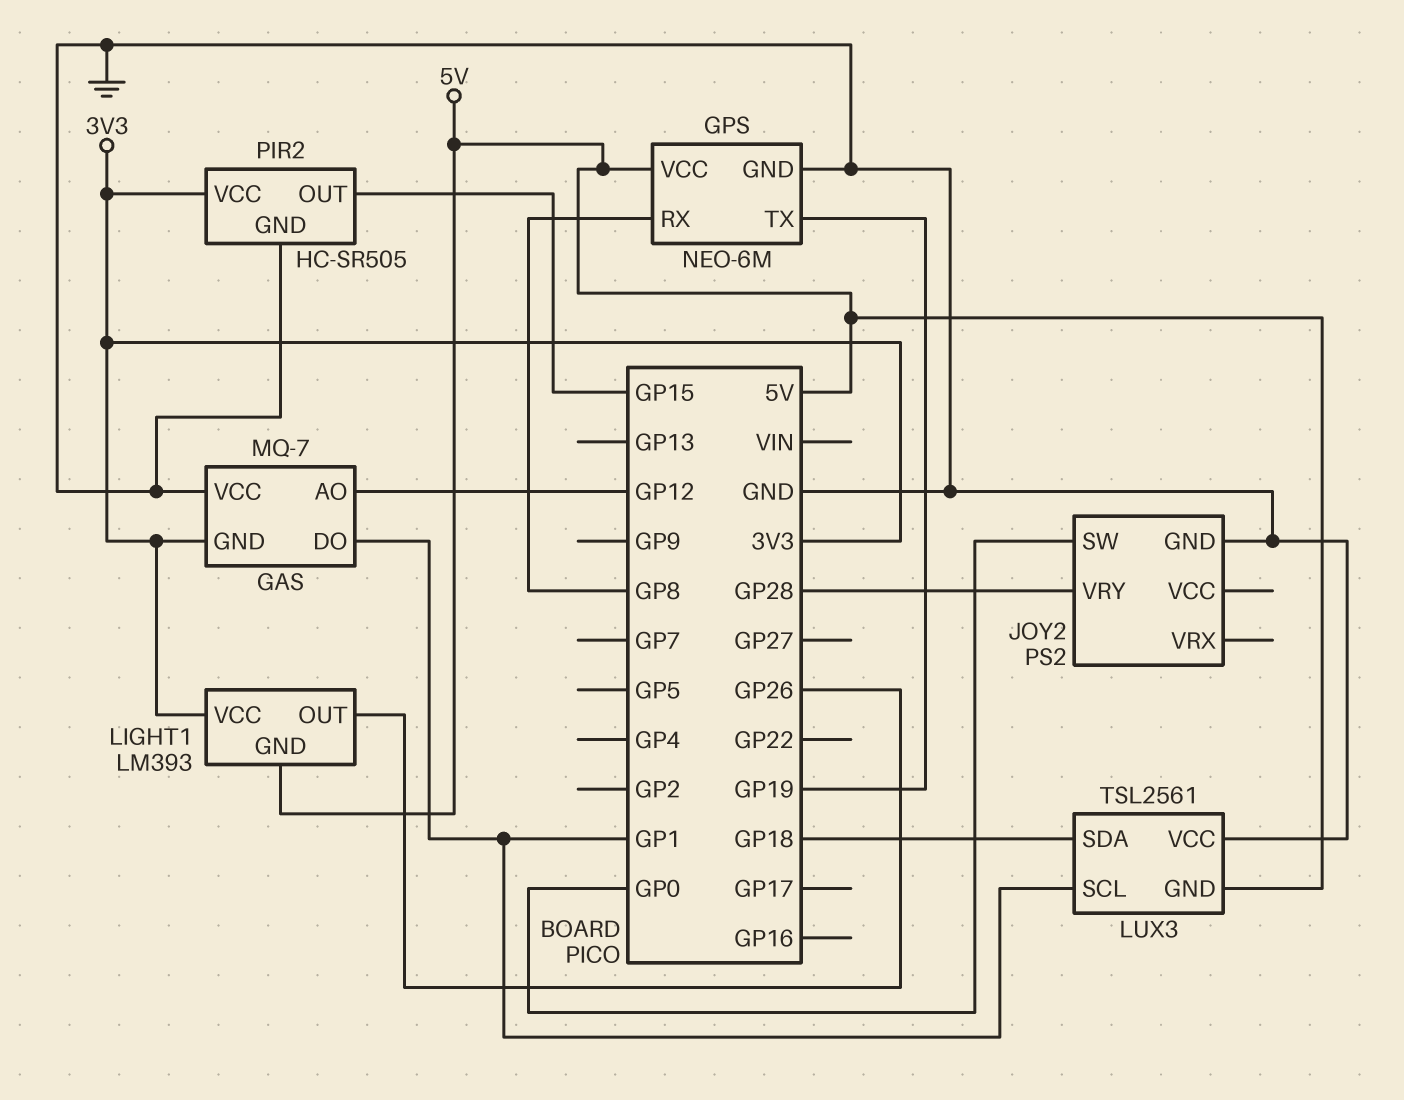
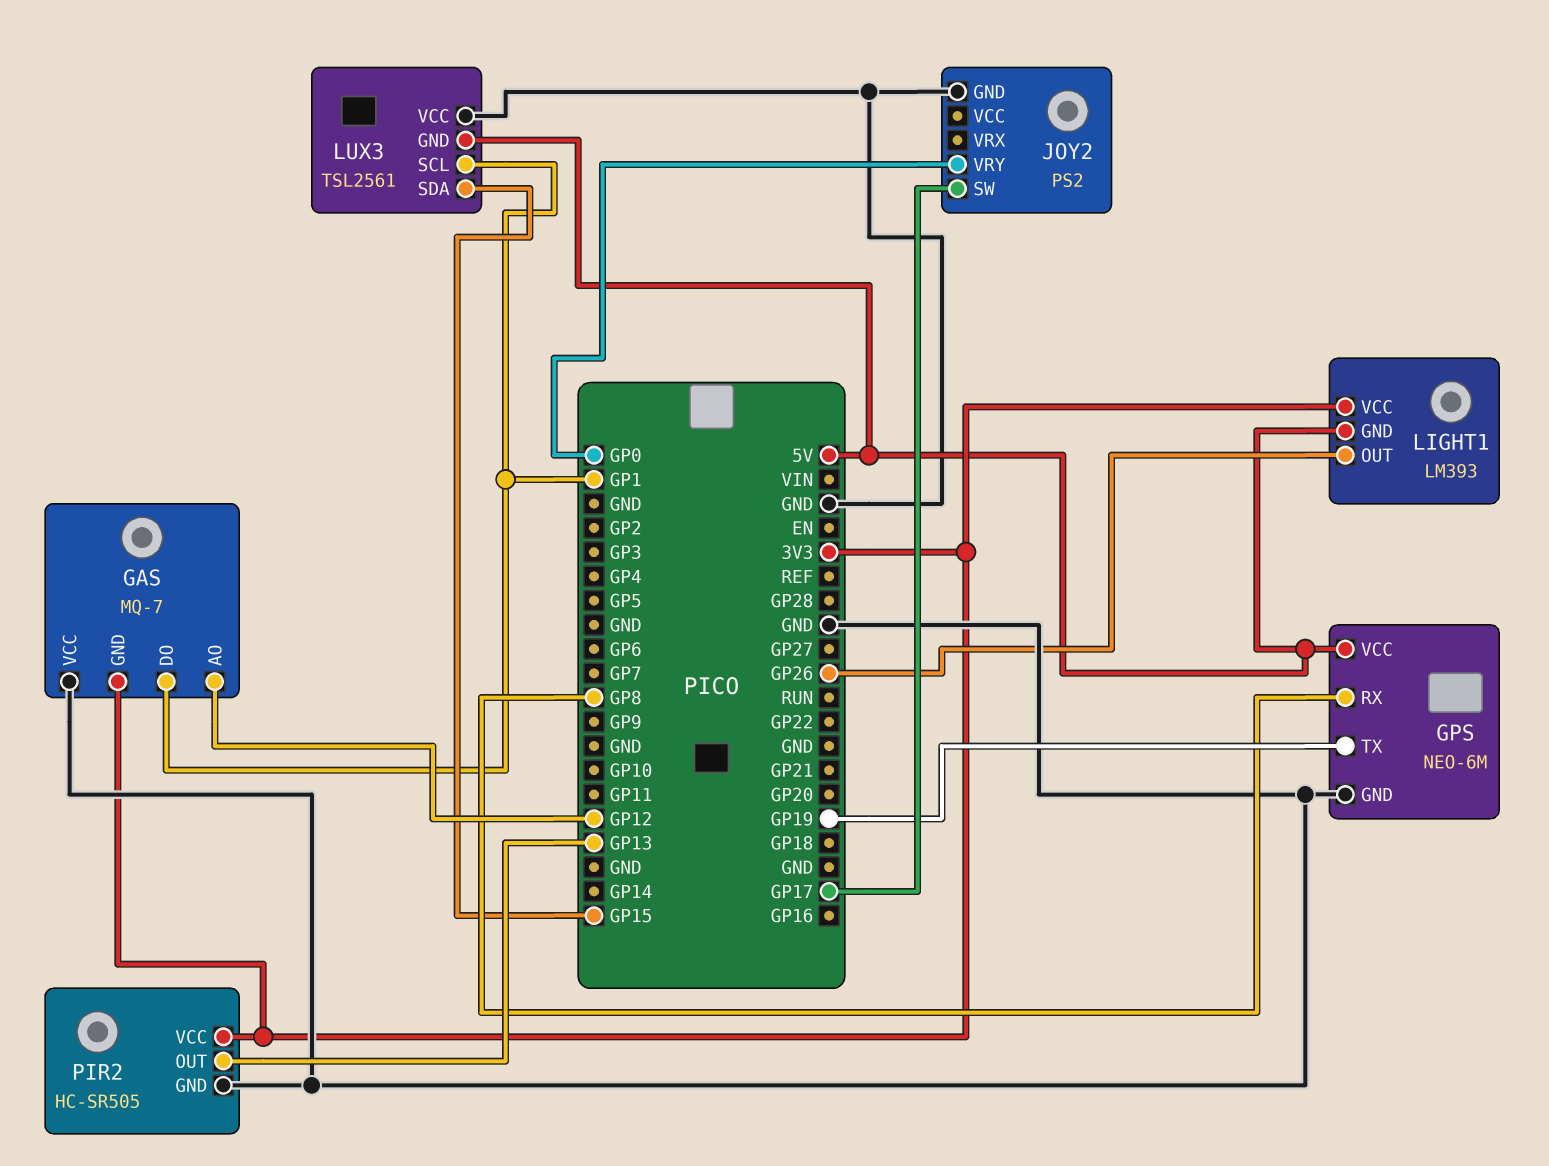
JOY2 pin SW: GP0 -> GP17
JOY2 pin VRY: GP28 -> GP0
LUX3 pin SDA: GP18 -> GP15
PIR2 pin OUT: GP15 -> GP13

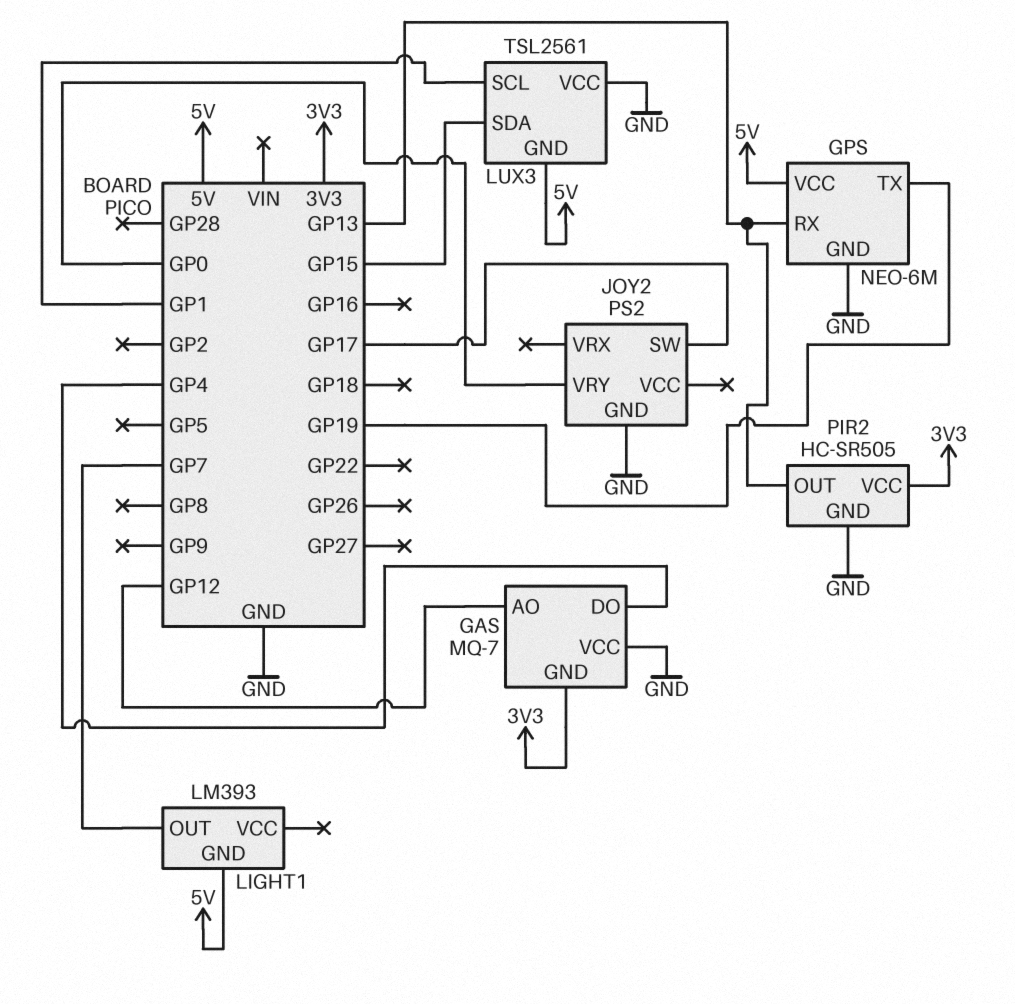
GAS pin DO: GP1 -> GP4
GPS pin RX: GP8 -> GP13
LIGHT1 pin OUT: GP26 -> GP7
LIGHT1 pin VCC: 3V3 -> none

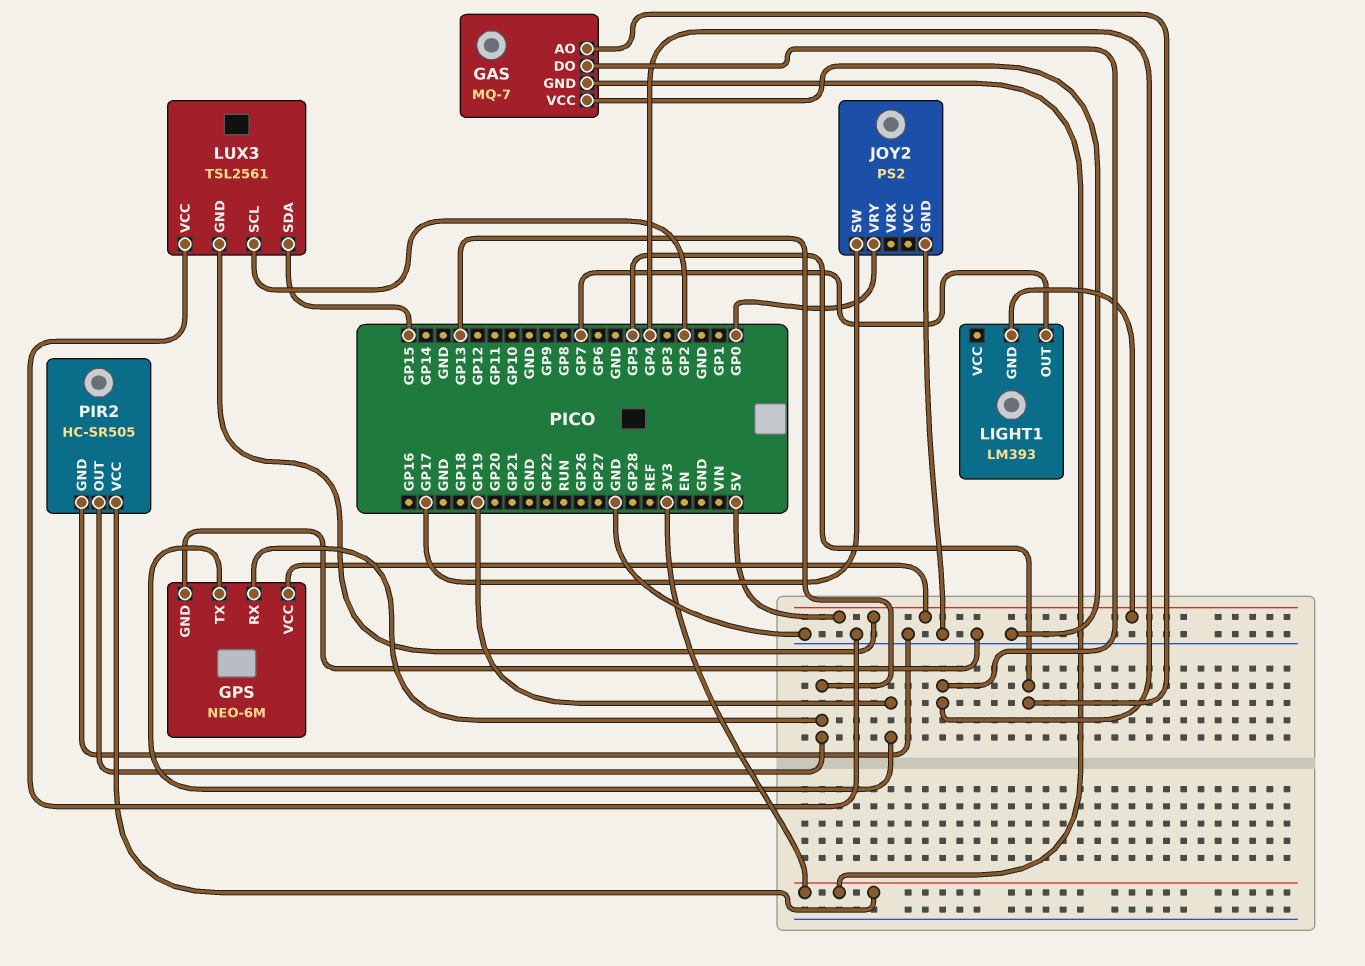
GAS pin AO: GP12 -> GP5
LUX3 pin SCL: GP1 -> GP2

